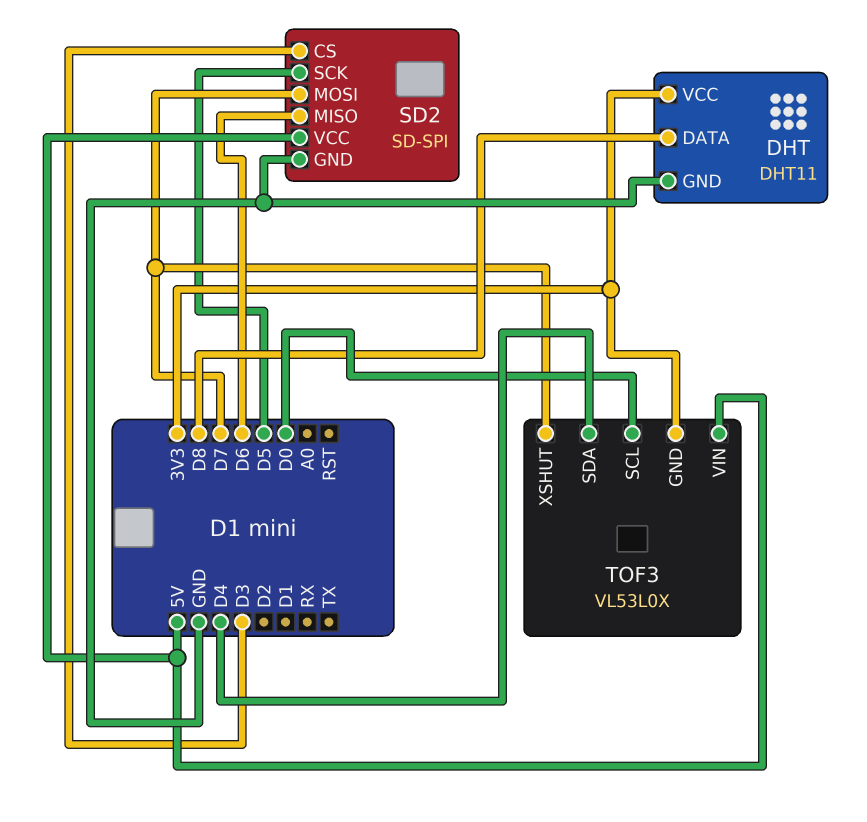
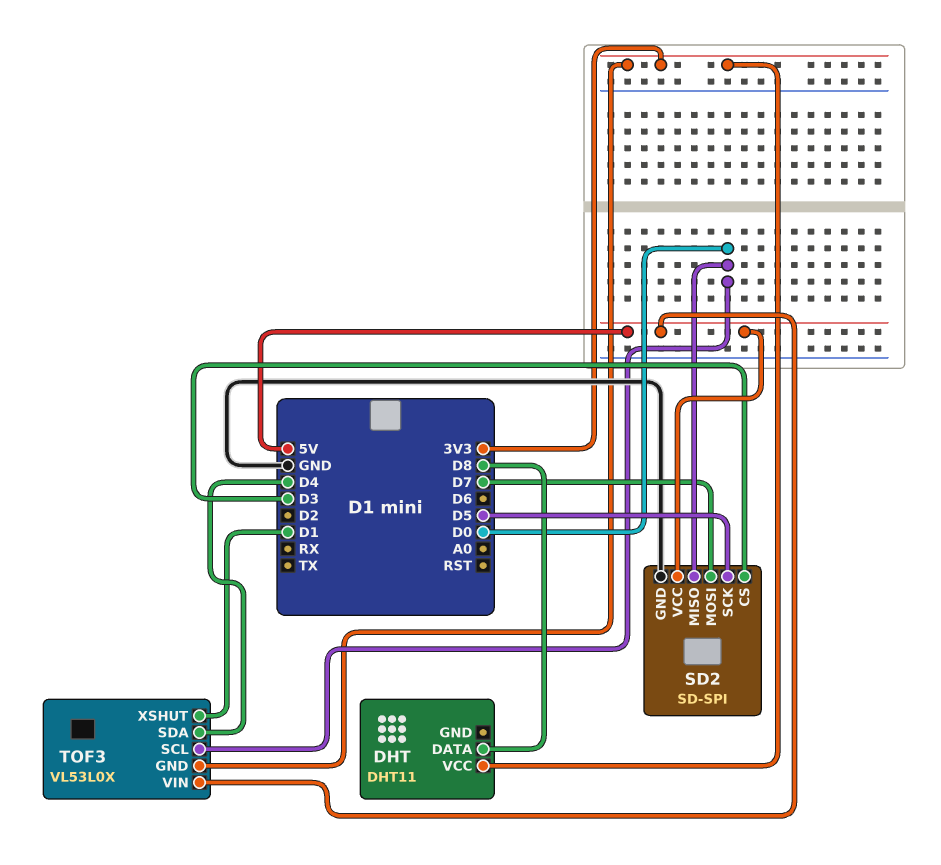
DHT pin GND: GND -> none
SD2 pin MISO: D6 -> D0
TOF3 pin XSHUT: D7 -> D1

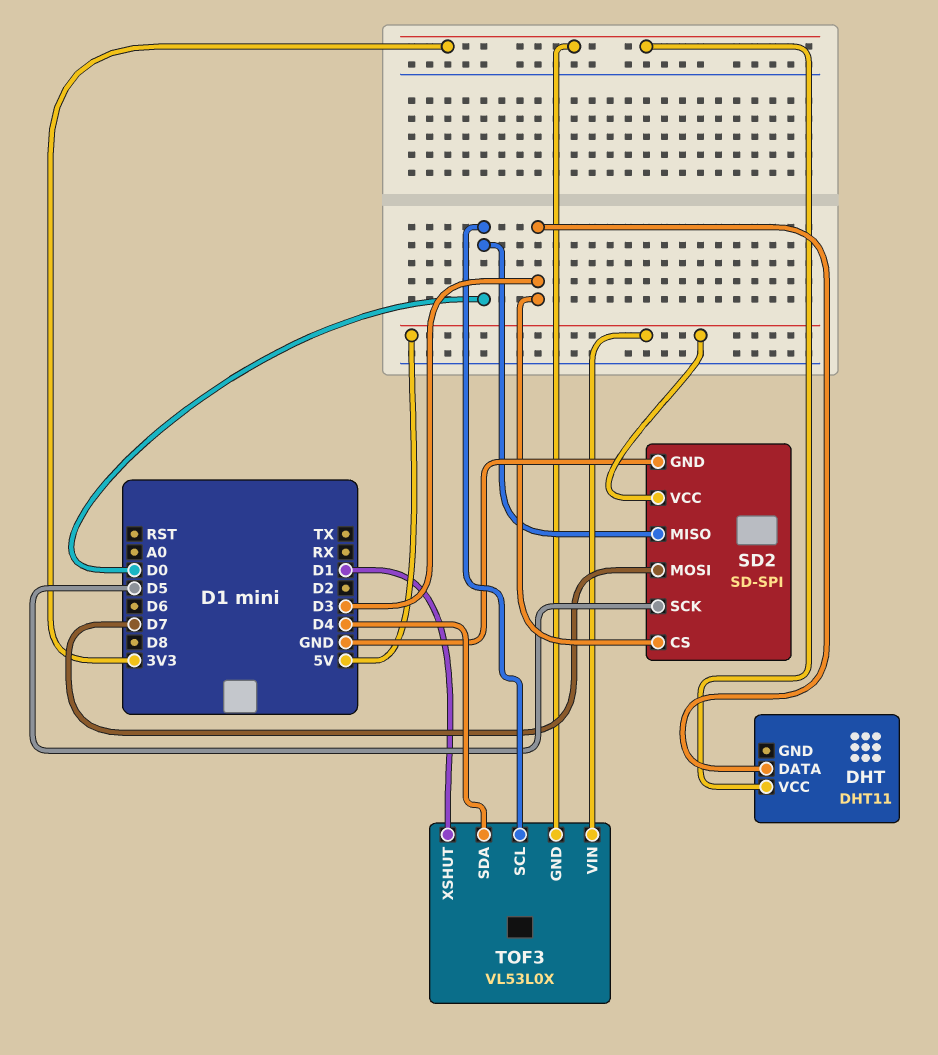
DHT pin DATA: D8 -> D3

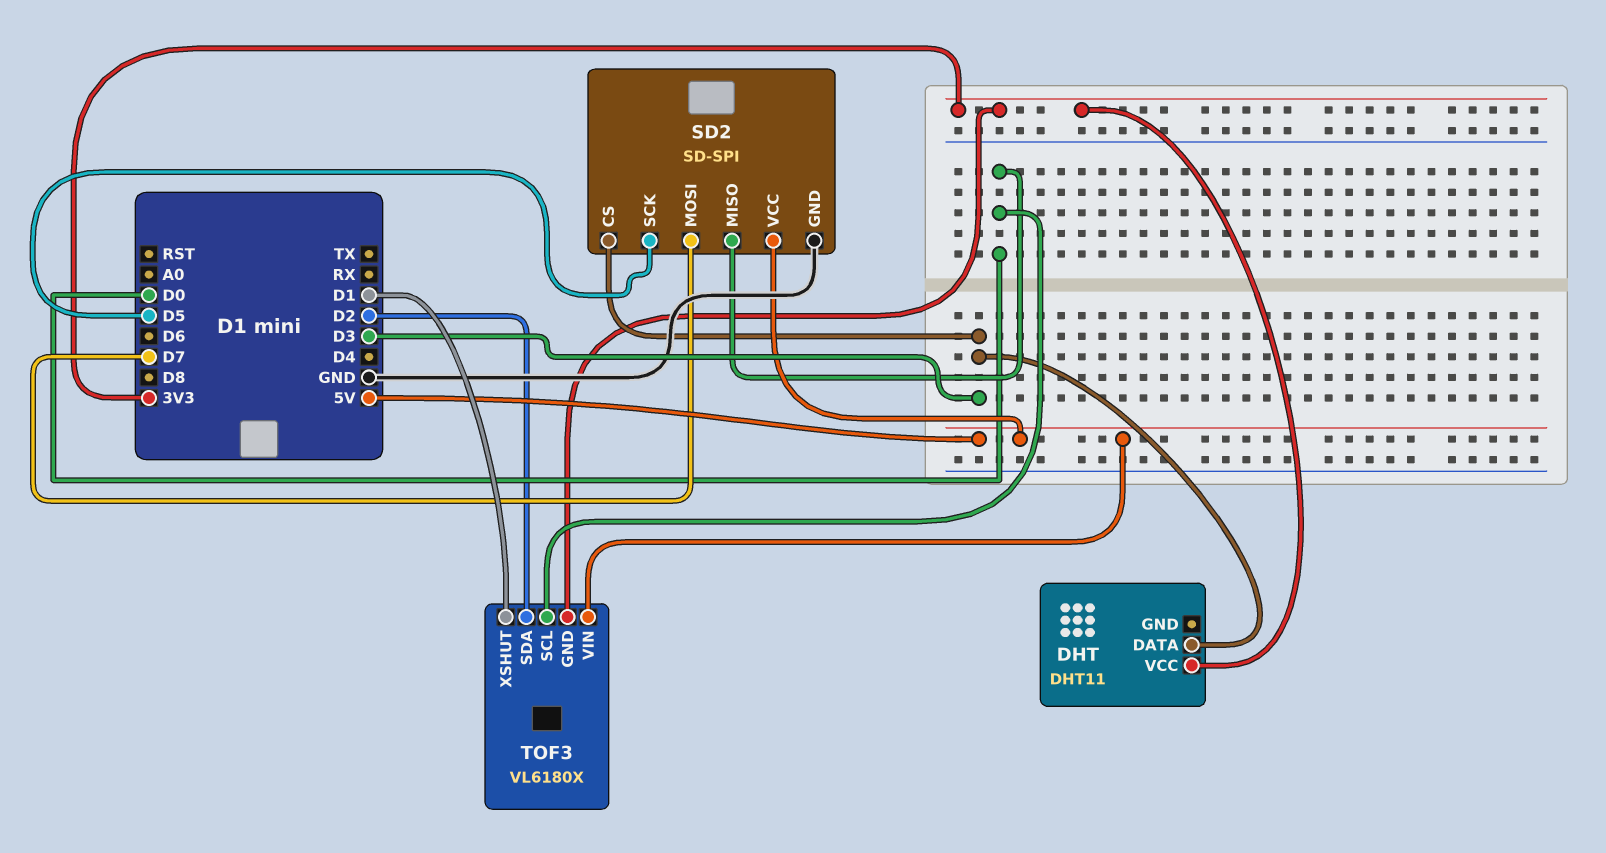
TOF3: VL53L0X -> VL6180X
TOF3 pin SDA: D4 -> D2

